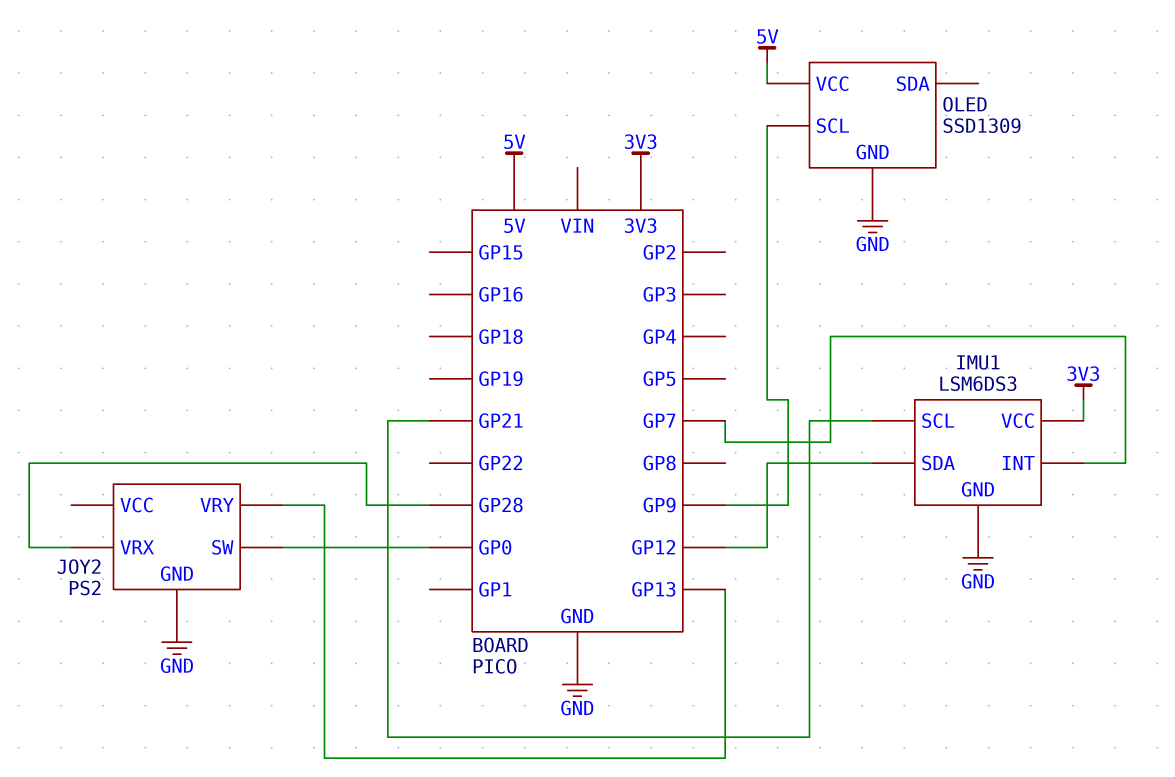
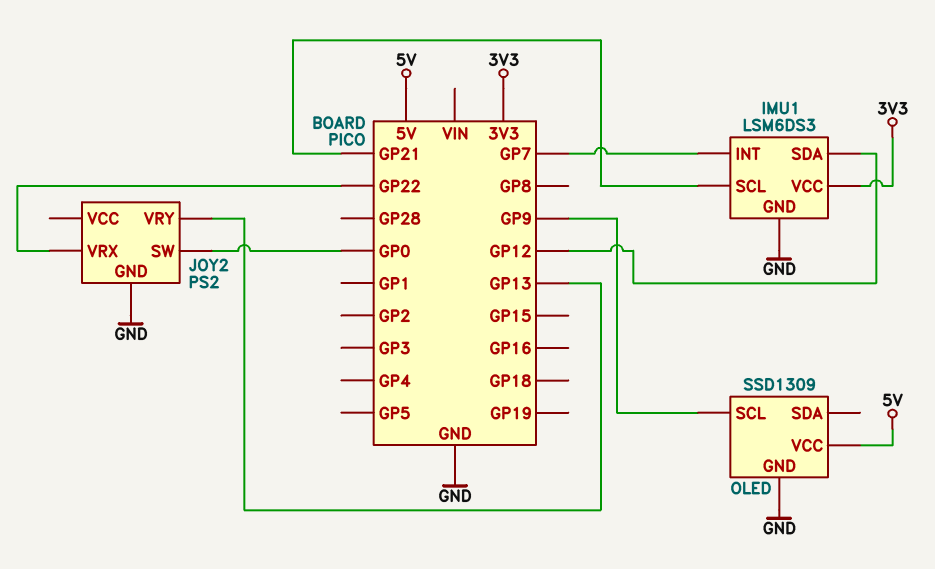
JOY2 pin VRX: GP28 -> GP22

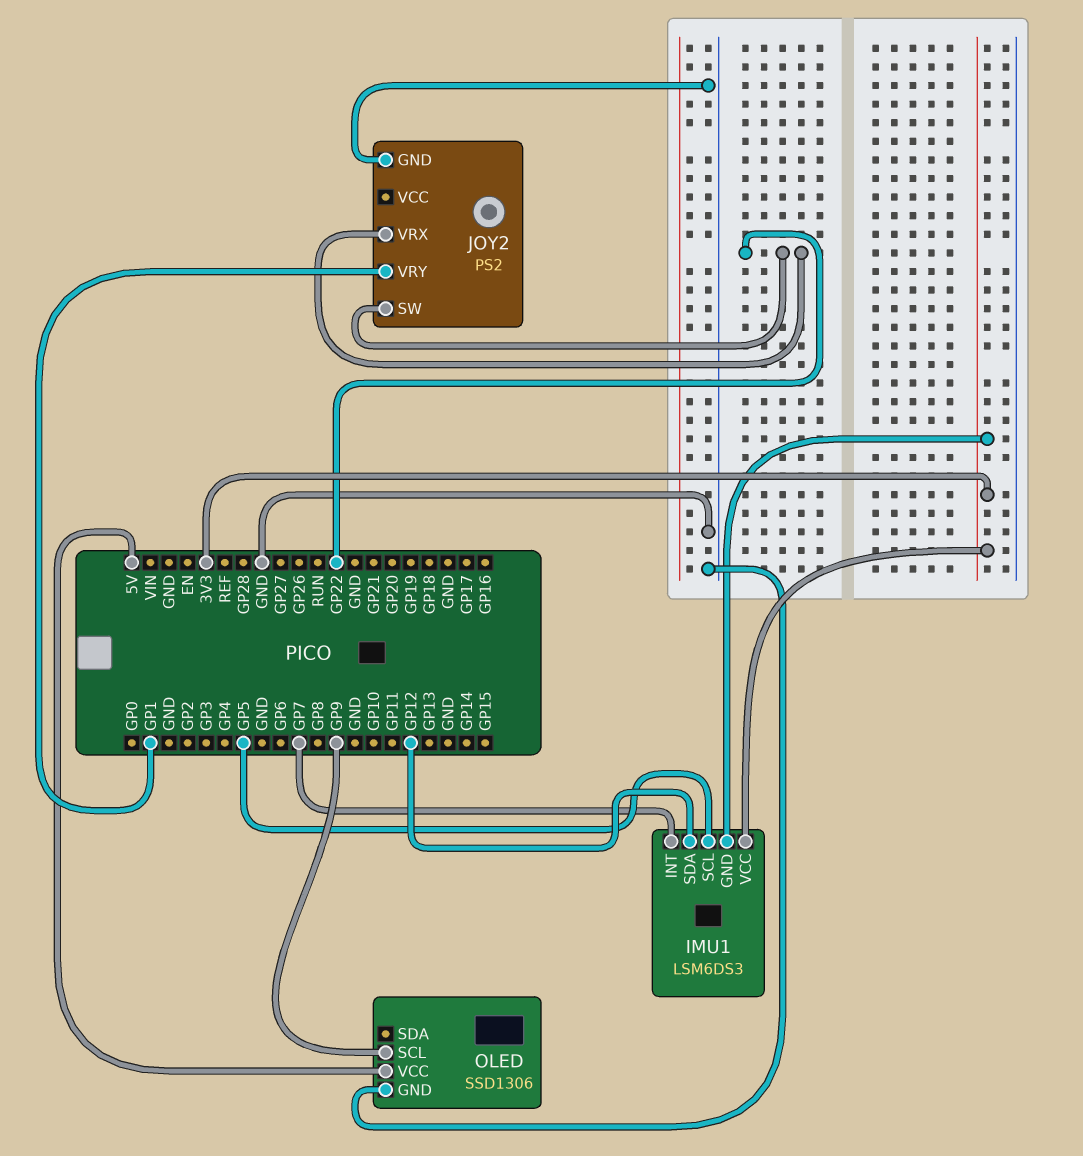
IMU1 pin GND: GND -> 3V3
IMU1 pin SCL: GP21 -> GP5
JOY2 pin SW: GP0 -> GP22
JOY2 pin VRY: GP13 -> GP1
OLED: SSD1309 -> SSD1306

